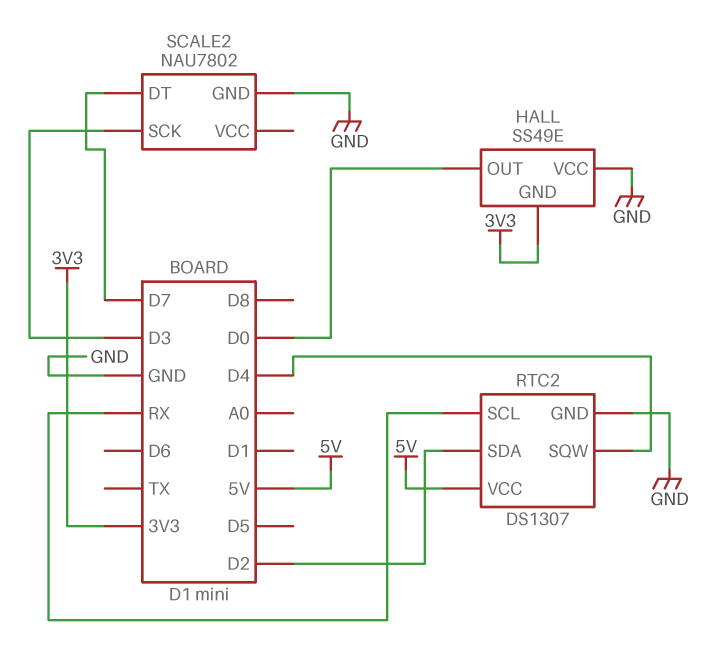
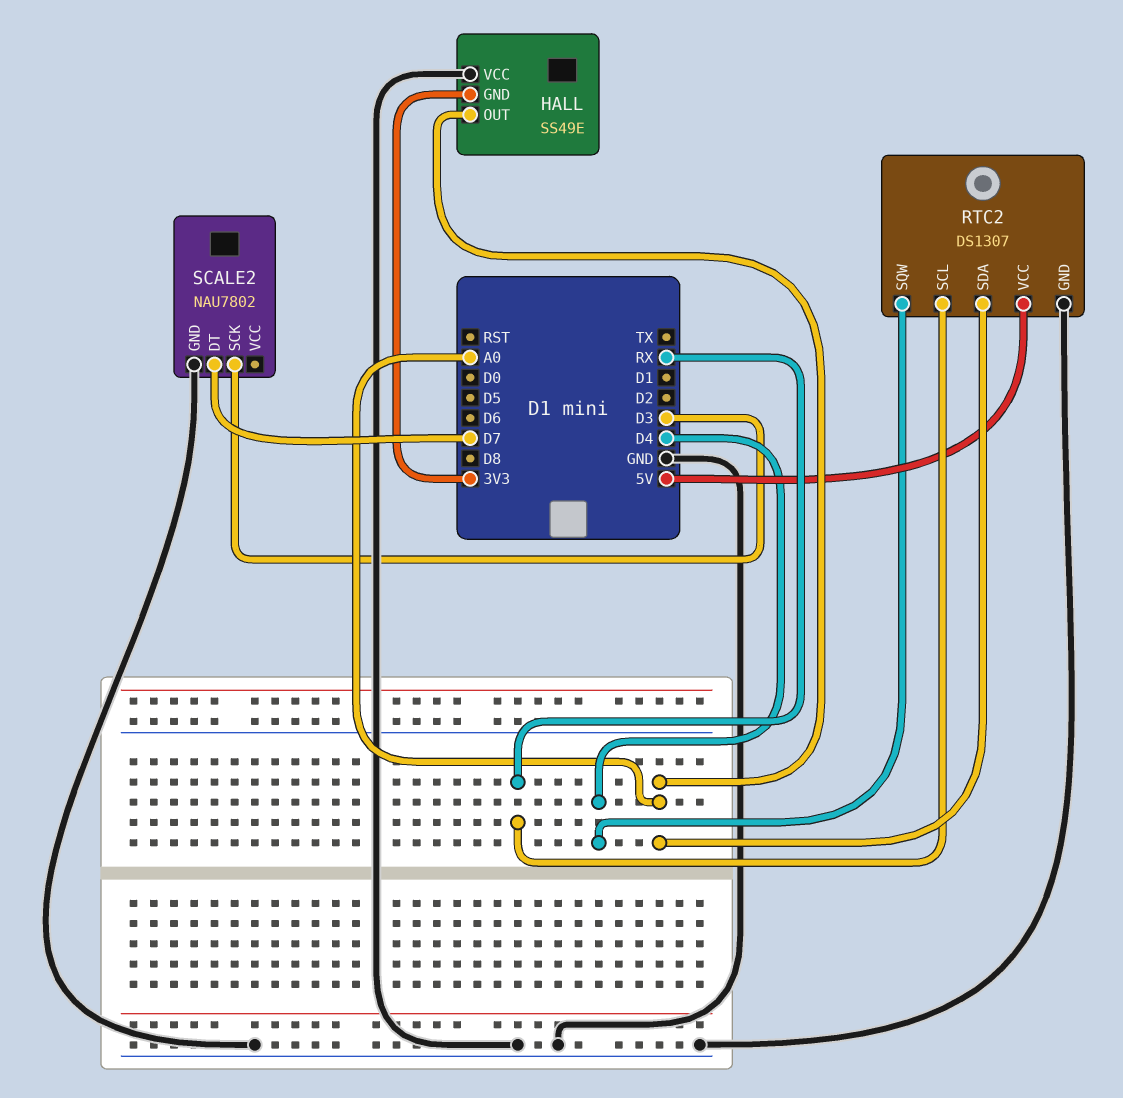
HALL pin OUT: D0 -> A0
RTC2 pin SDA: D2 -> A0

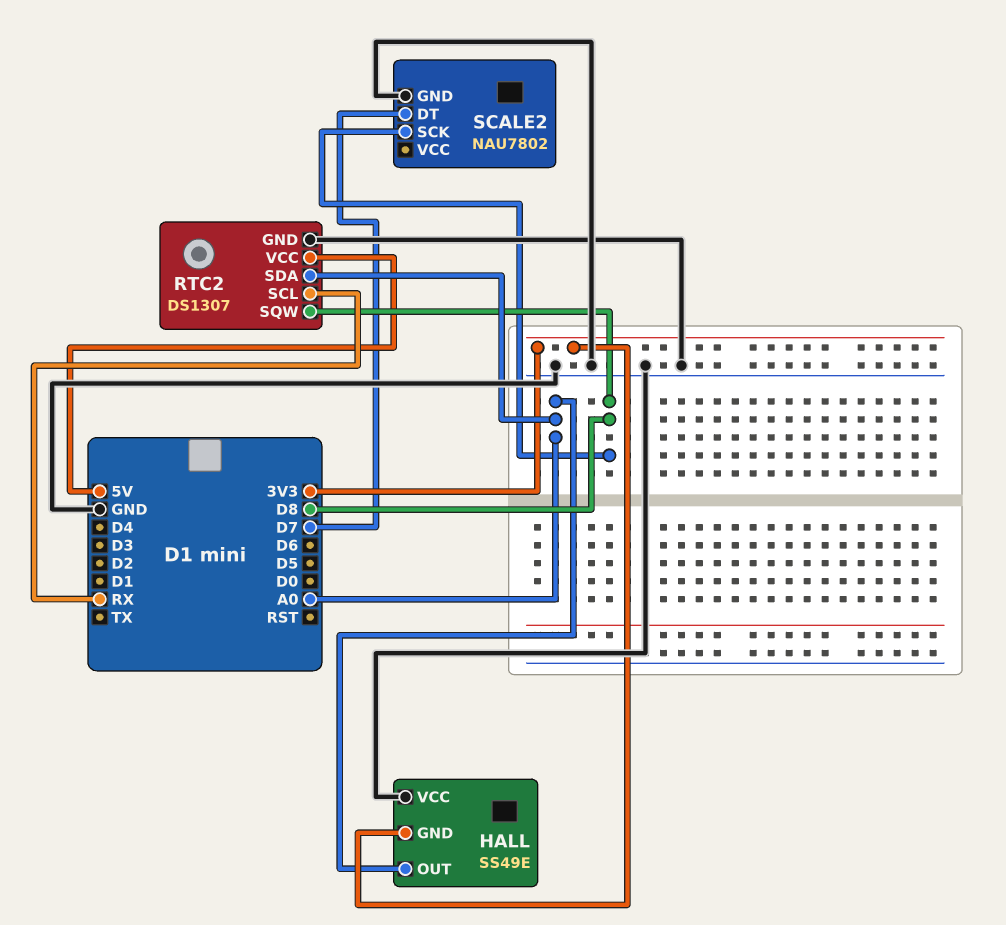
RTC2 pin SQW: D4 -> D8
SCALE2 pin SCK: D3 -> D8

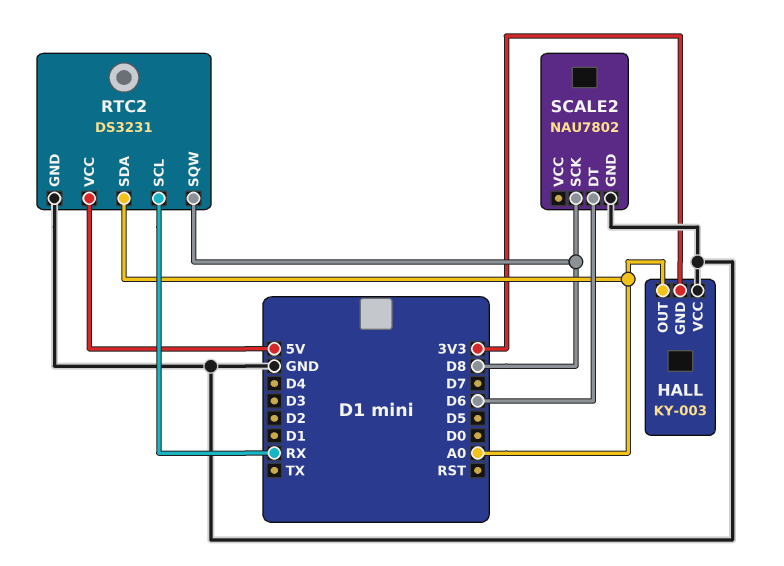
HALL: SS49E -> KY-003
RTC2: DS1307 -> DS3231
SCALE2 pin DT: D7 -> D6

